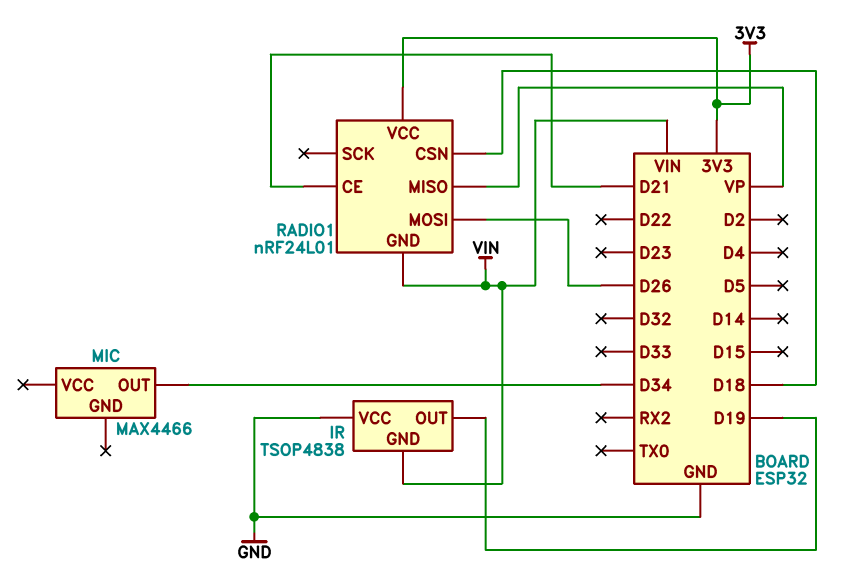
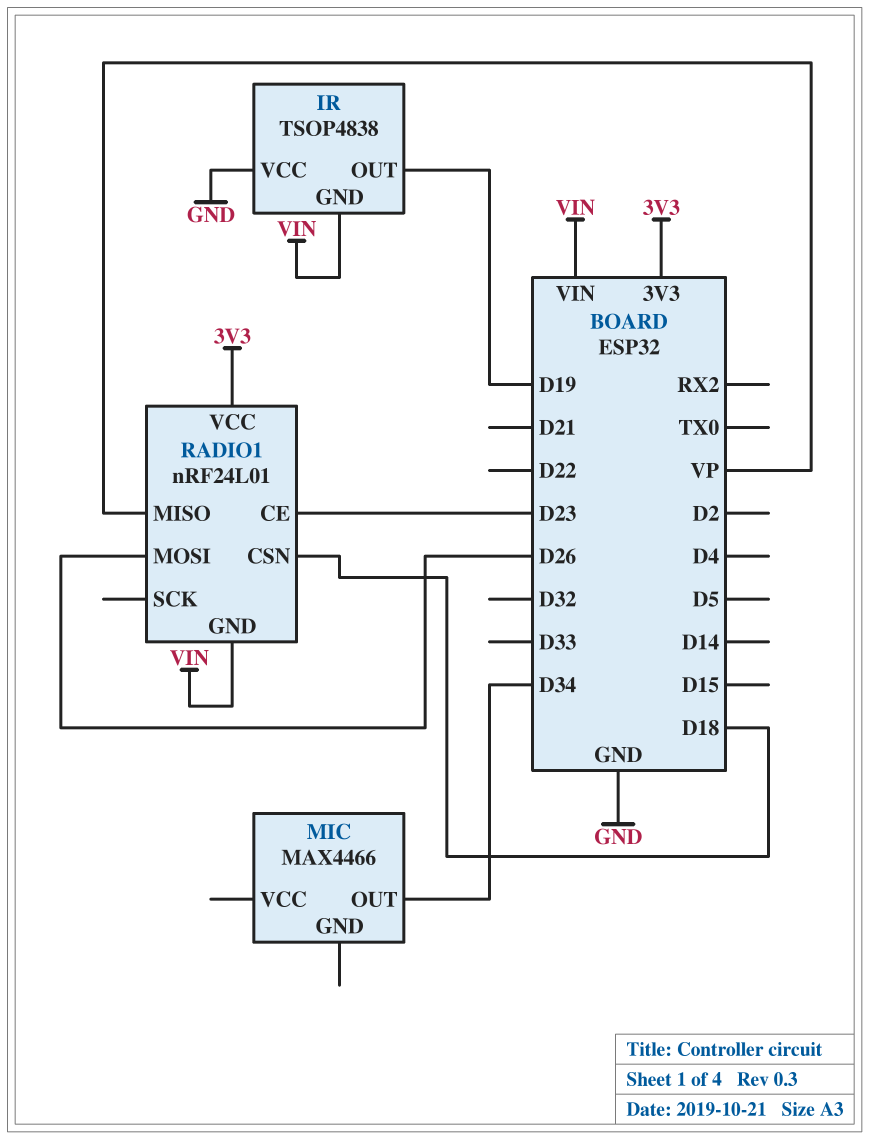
RADIO1 pin CE: D21 -> D23

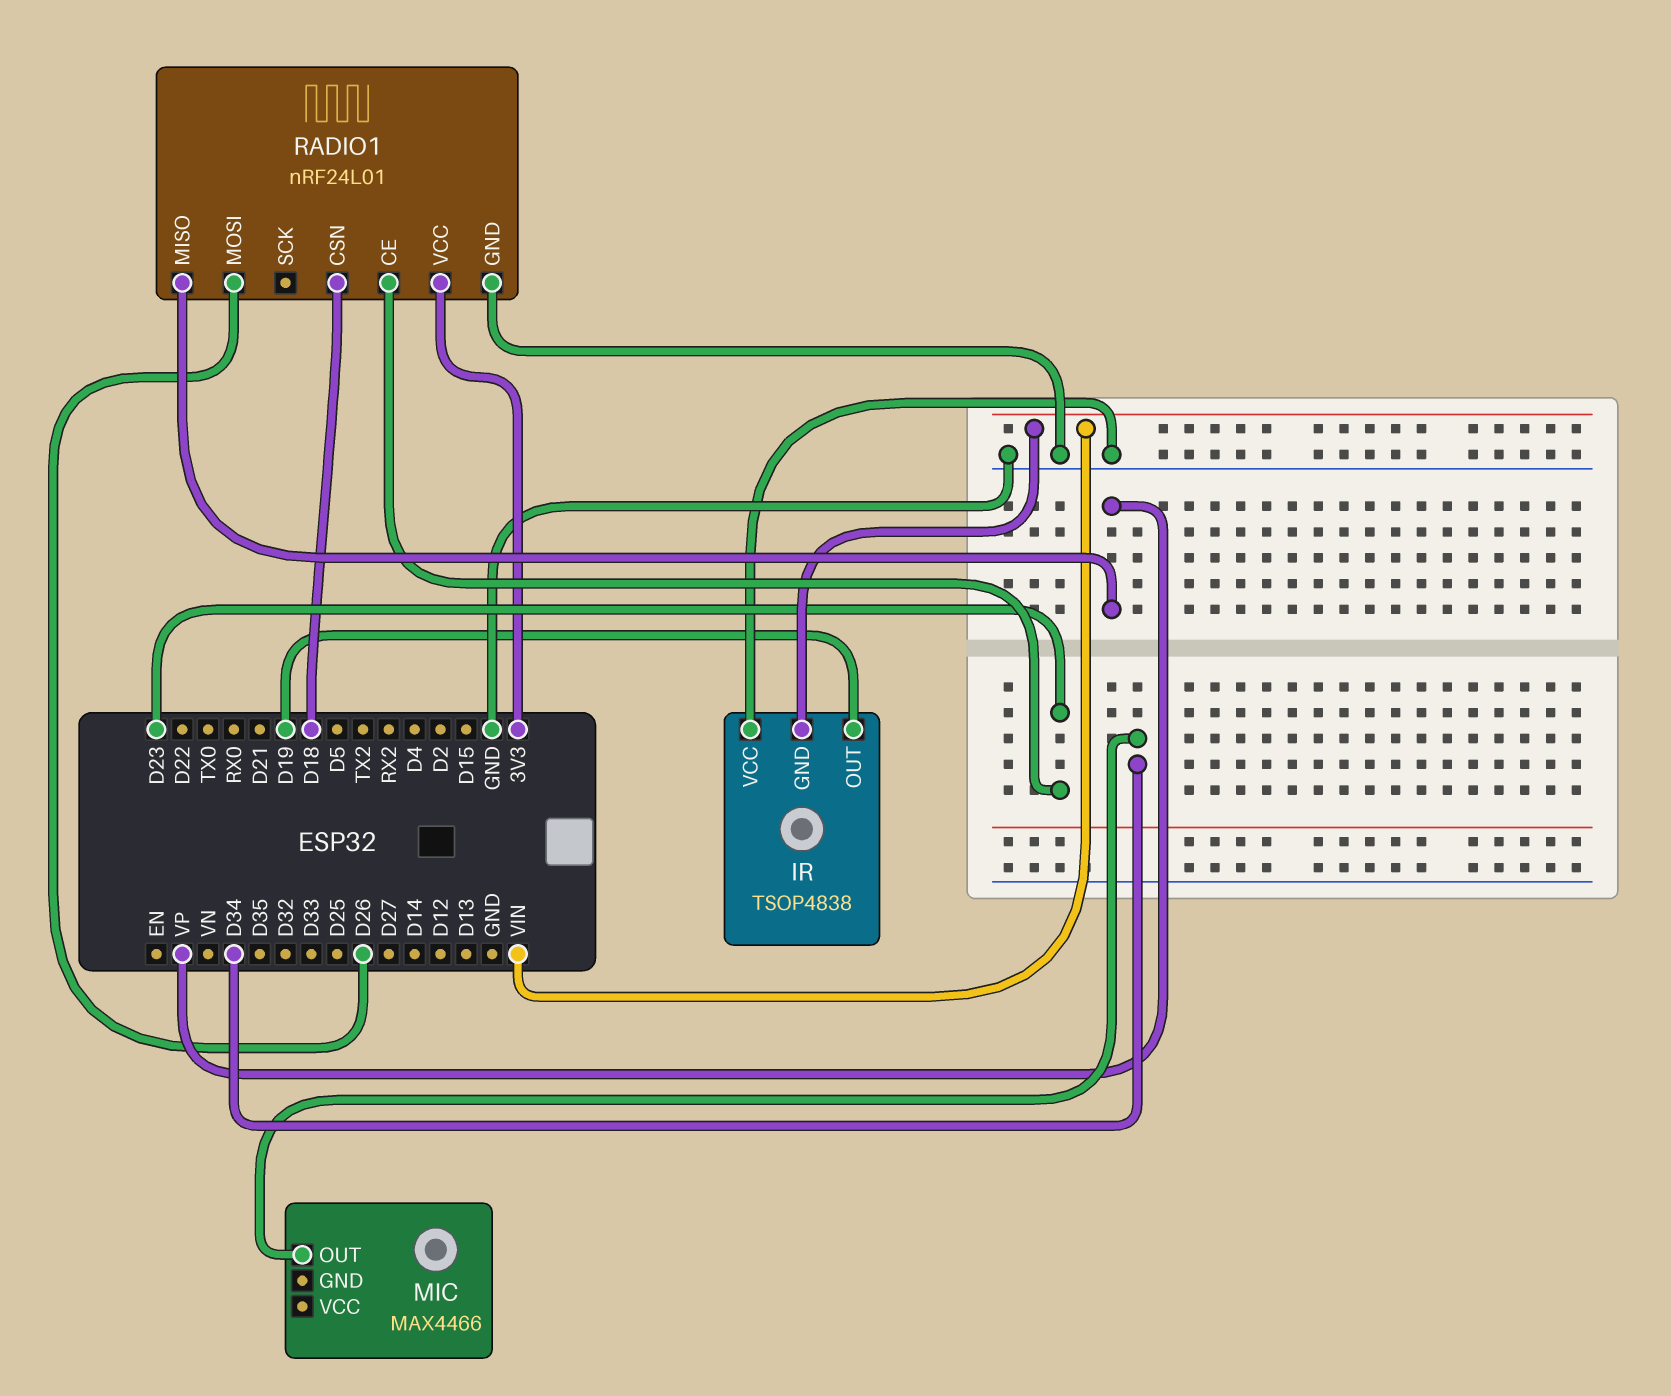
RADIO1 pin GND: VIN -> GND

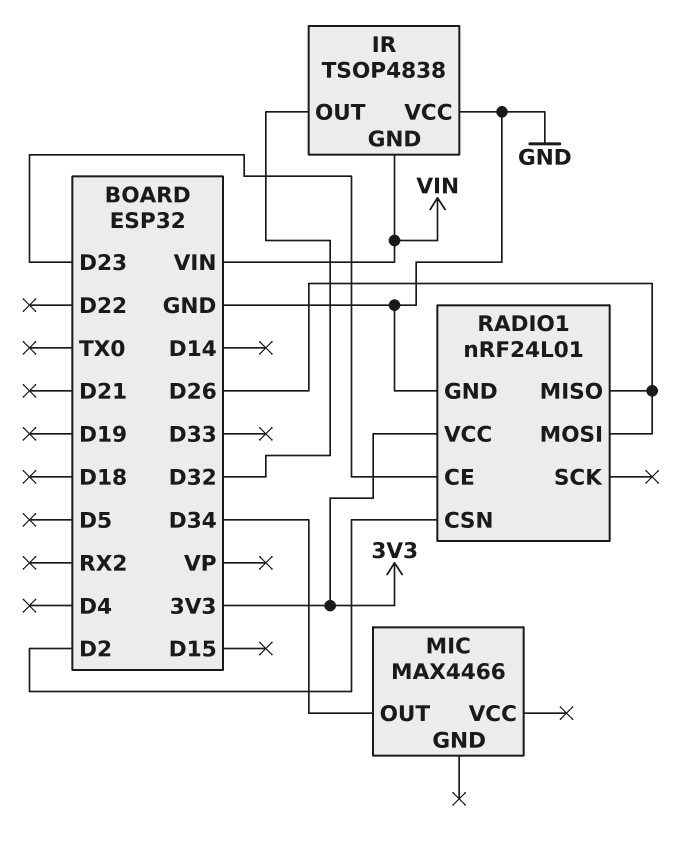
IR pin OUT: D19 -> D32
RADIO1 pin CSN: D18 -> D2
RADIO1 pin MISO: VP -> D26

